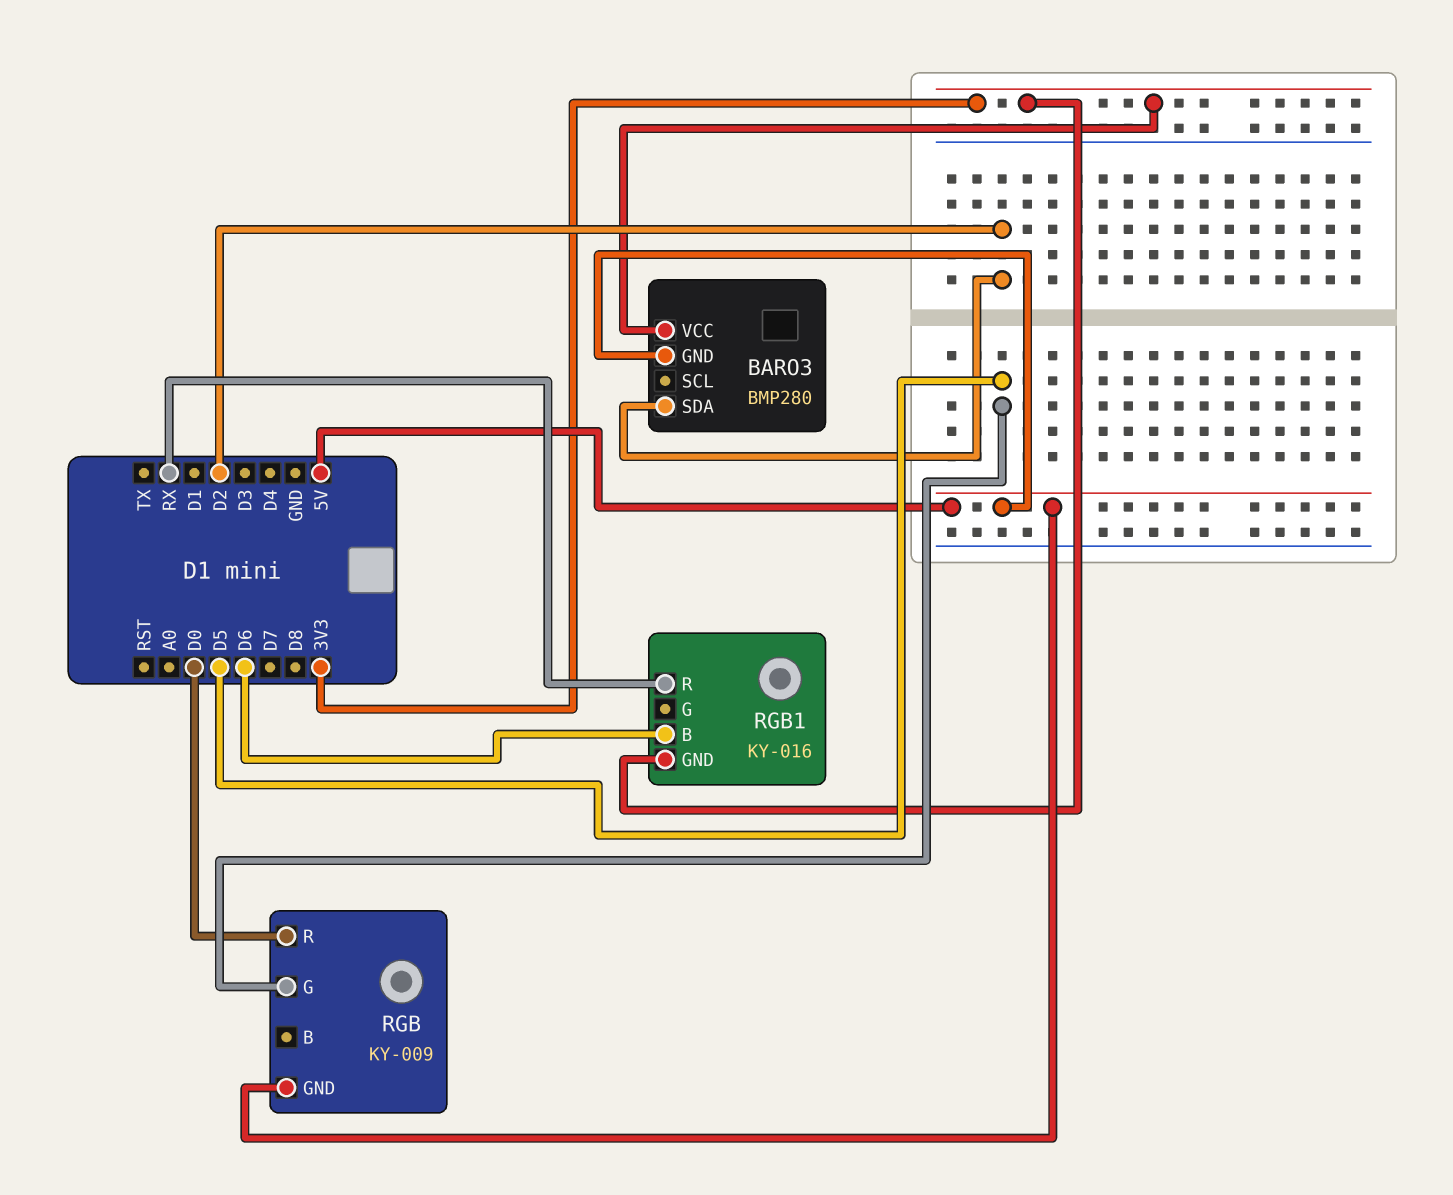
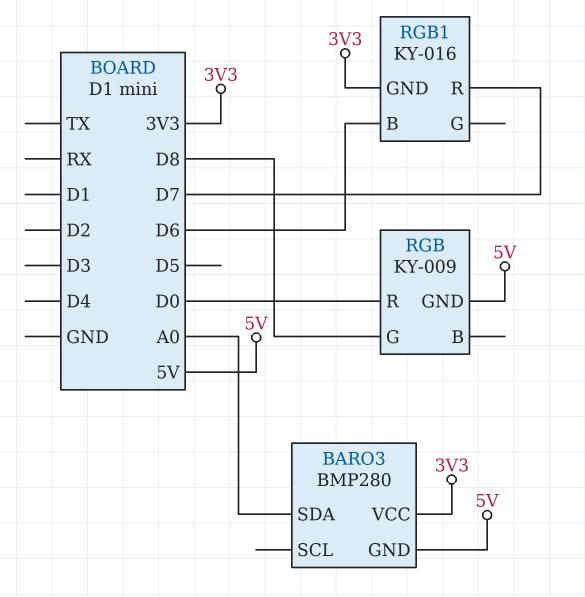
BARO3 pin SDA: D2 -> A0
RGB pin G: D5 -> D8
RGB1 pin R: RX -> D7

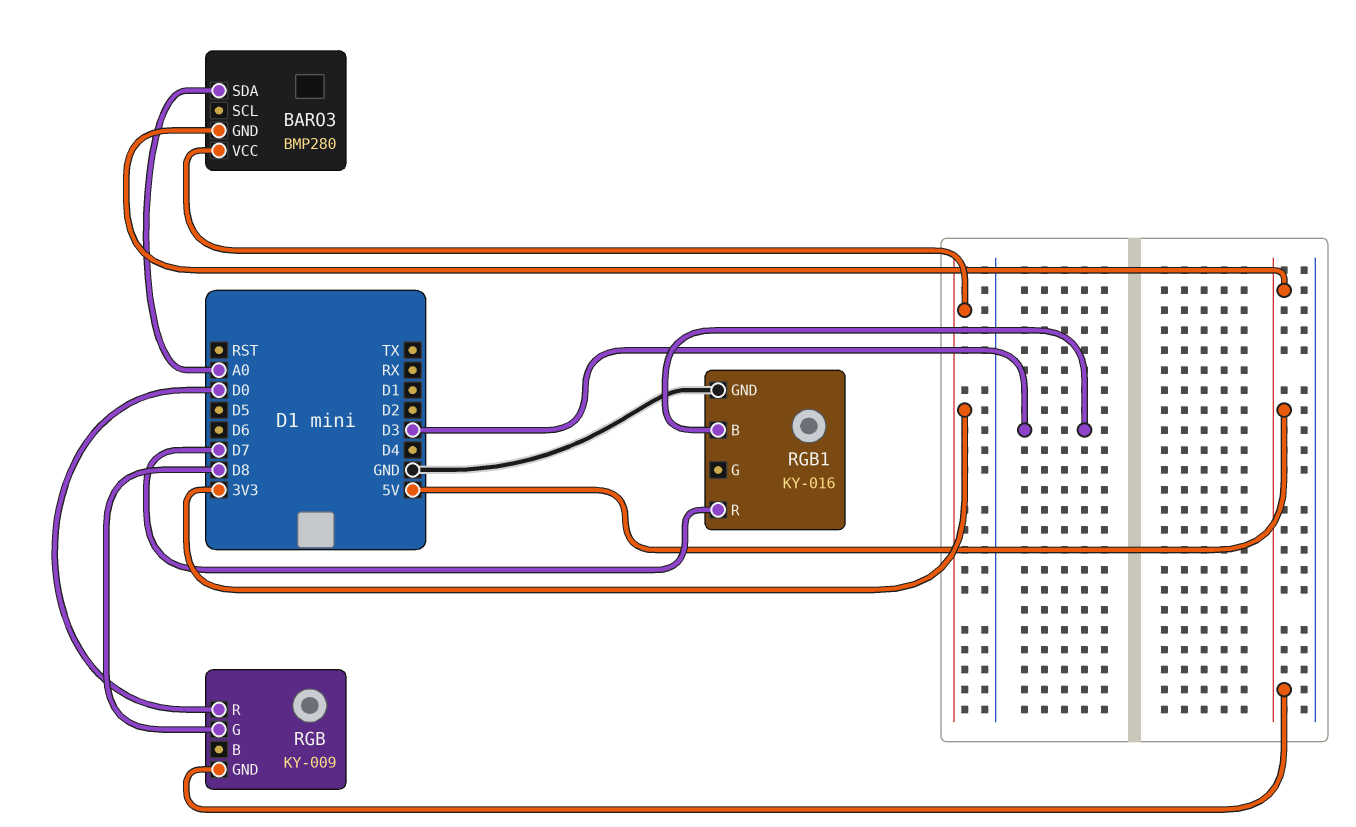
RGB1 pin B: D6 -> D3
RGB1 pin GND: 3V3 -> GND

